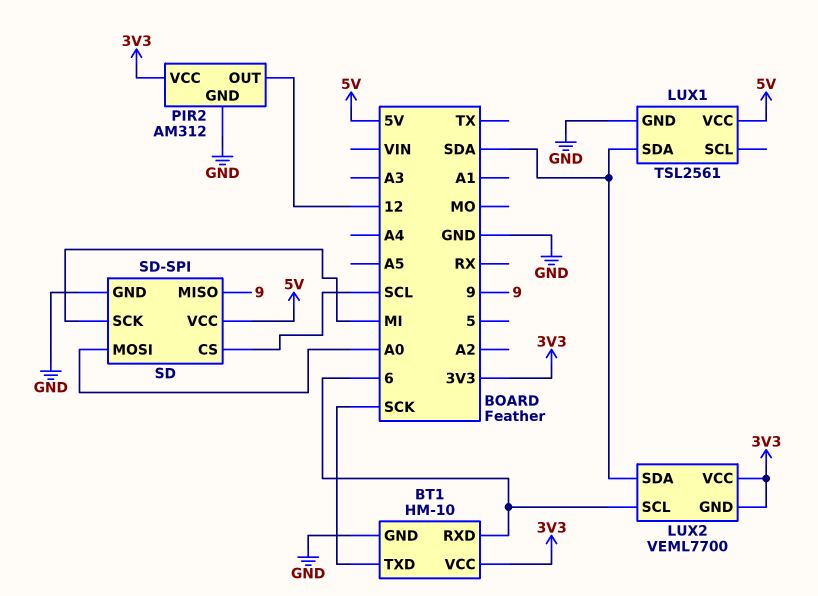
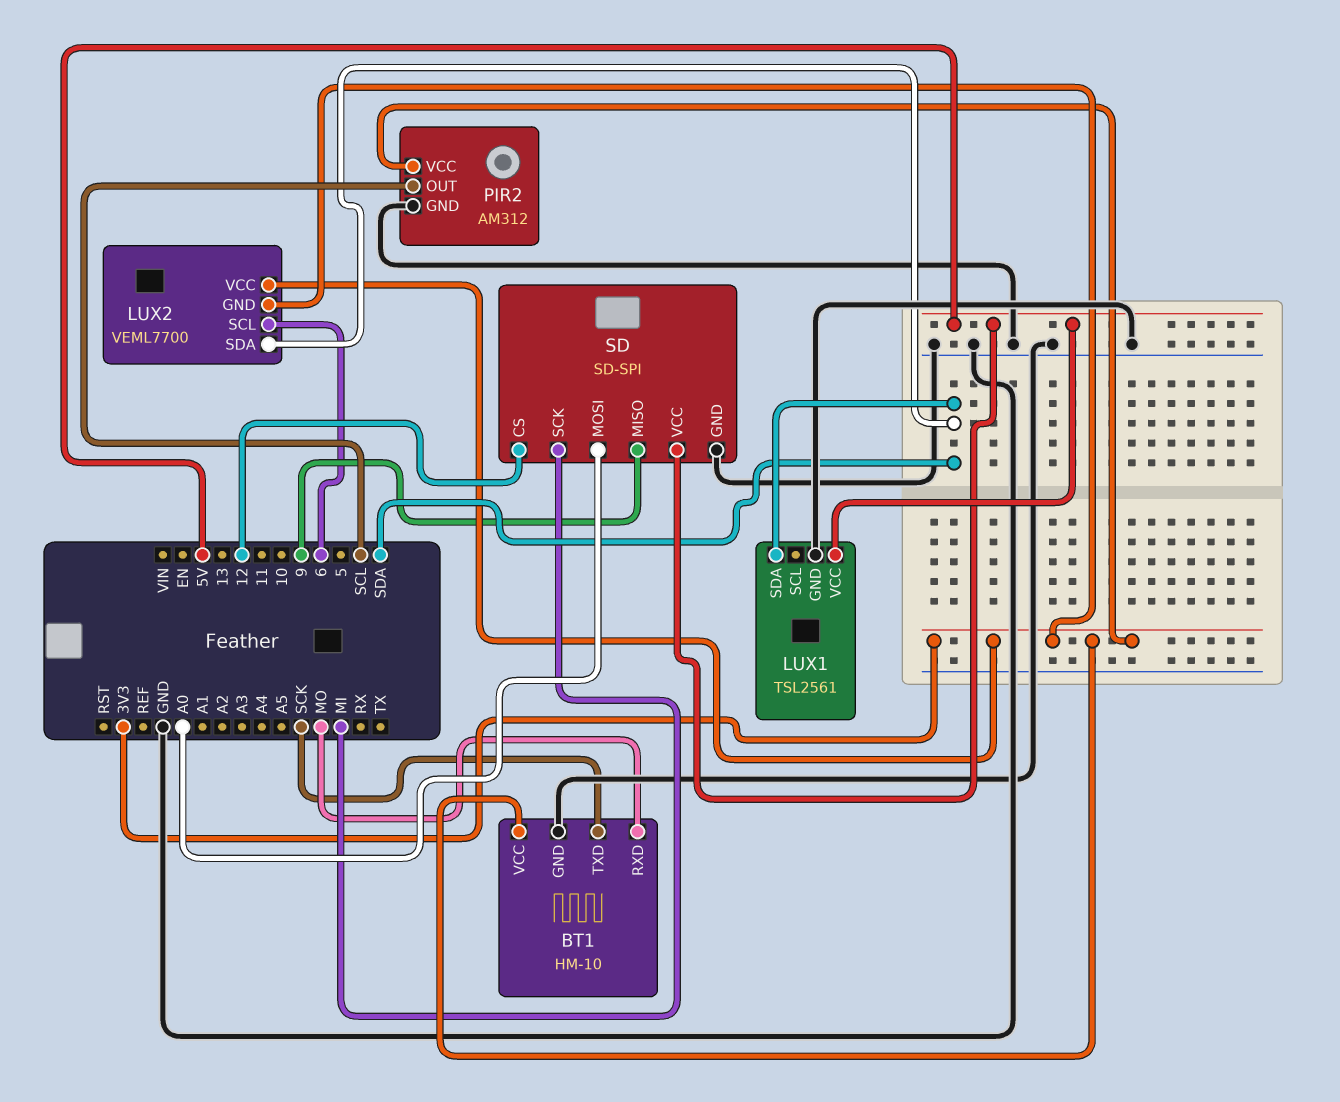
BT1 pin RXD: 6 -> MO
PIR2 pin OUT: 12 -> SCL
SD pin CS: SCL -> 12

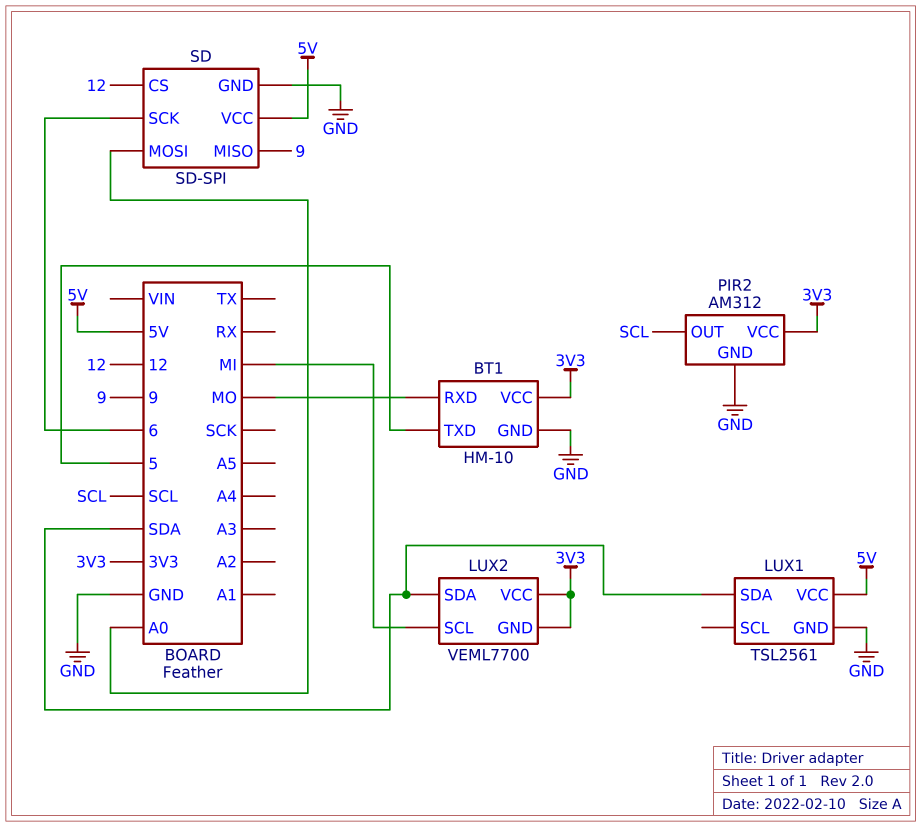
BT1 pin TXD: SCK -> 5
LUX2 pin SCL: 6 -> MI
SD pin SCK: MI -> 6

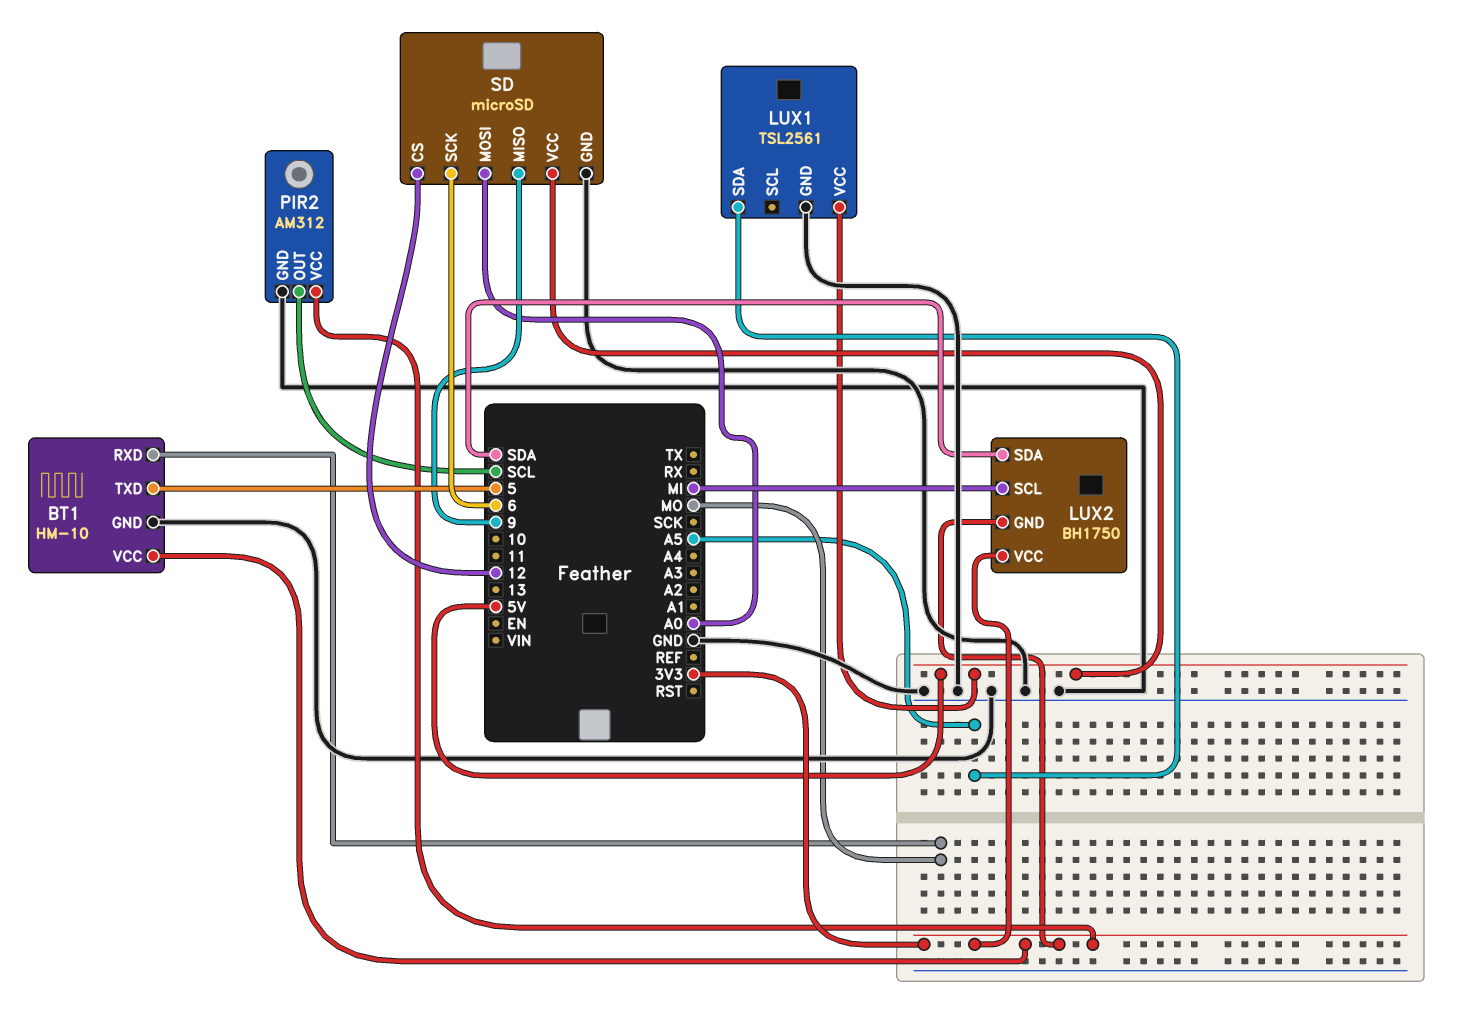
LUX1 pin SDA: SDA -> A5
LUX2: VEML7700 -> BH1750
SD: SD-SPI -> microSD

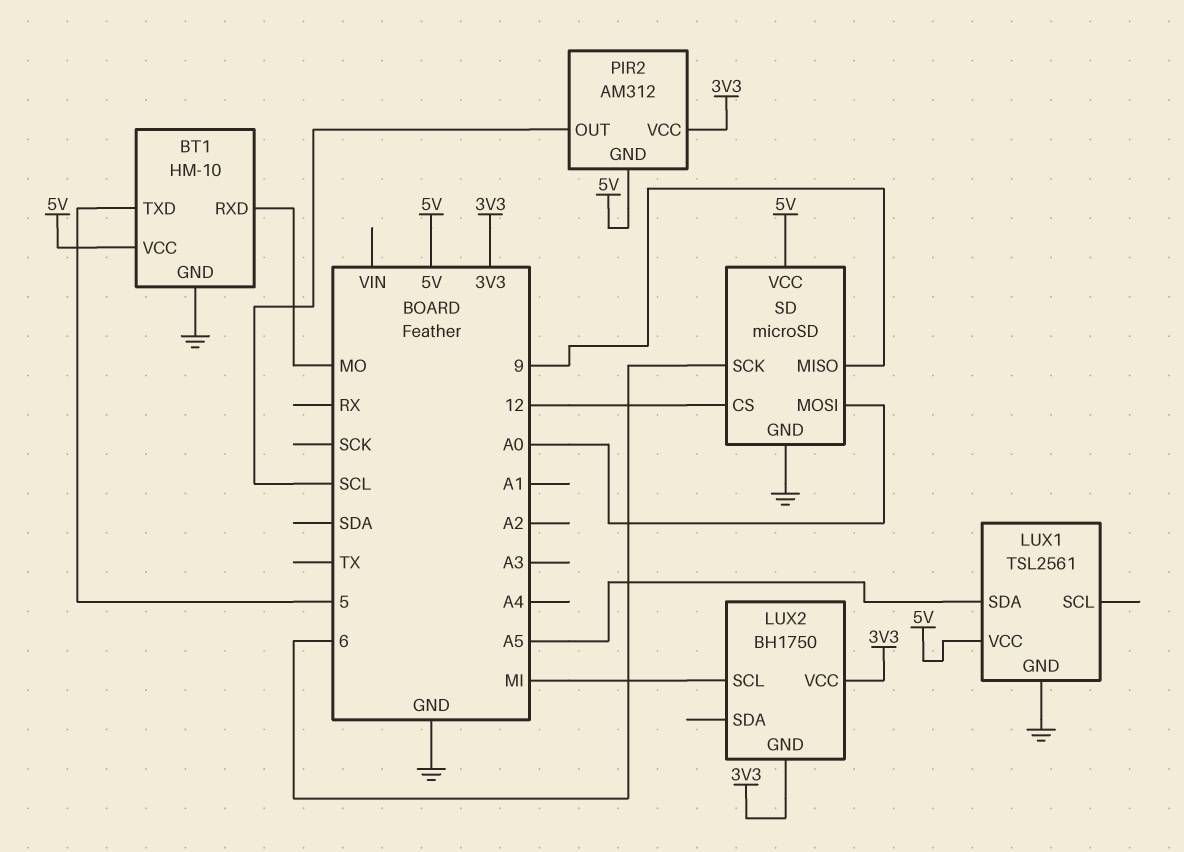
BT1 pin VCC: 3V3 -> 5V
LUX2 pin SDA: SDA -> none
PIR2 pin GND: GND -> 5V

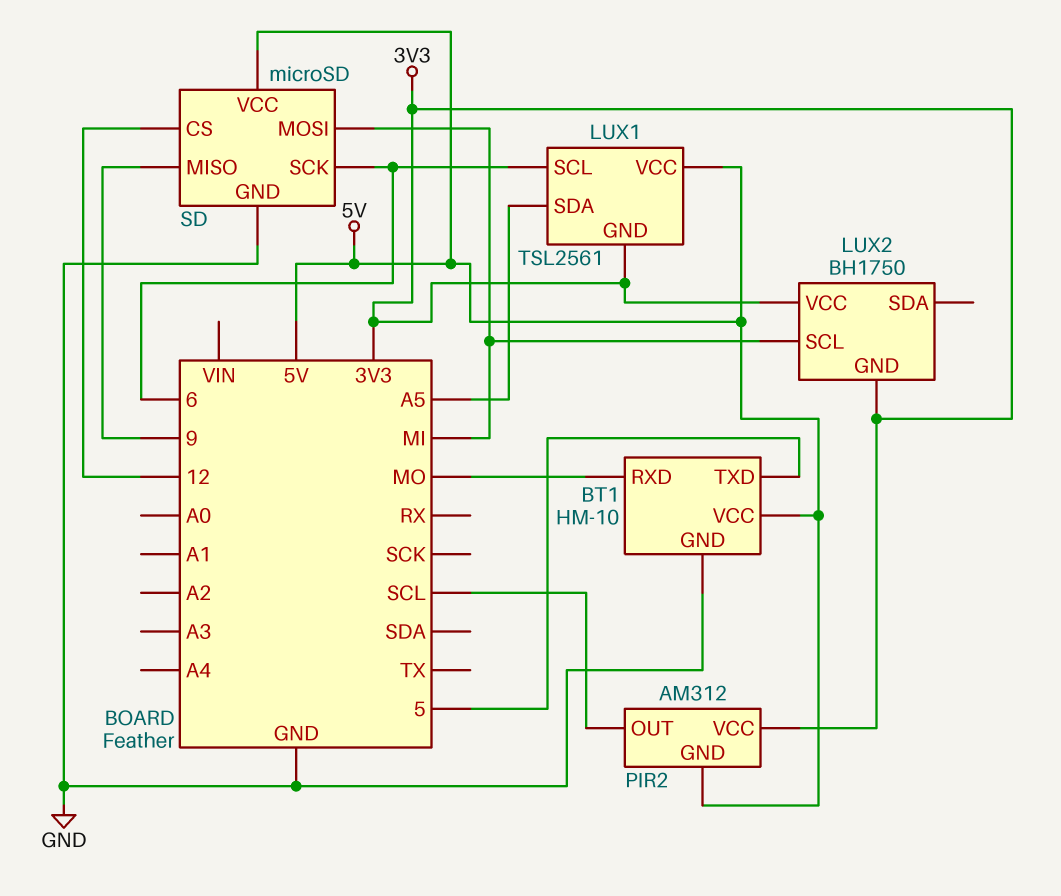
LUX1 pin GND: GND -> 3V3
LUX1 pin SCL: none -> 6
SD pin MOSI: A0 -> MI

